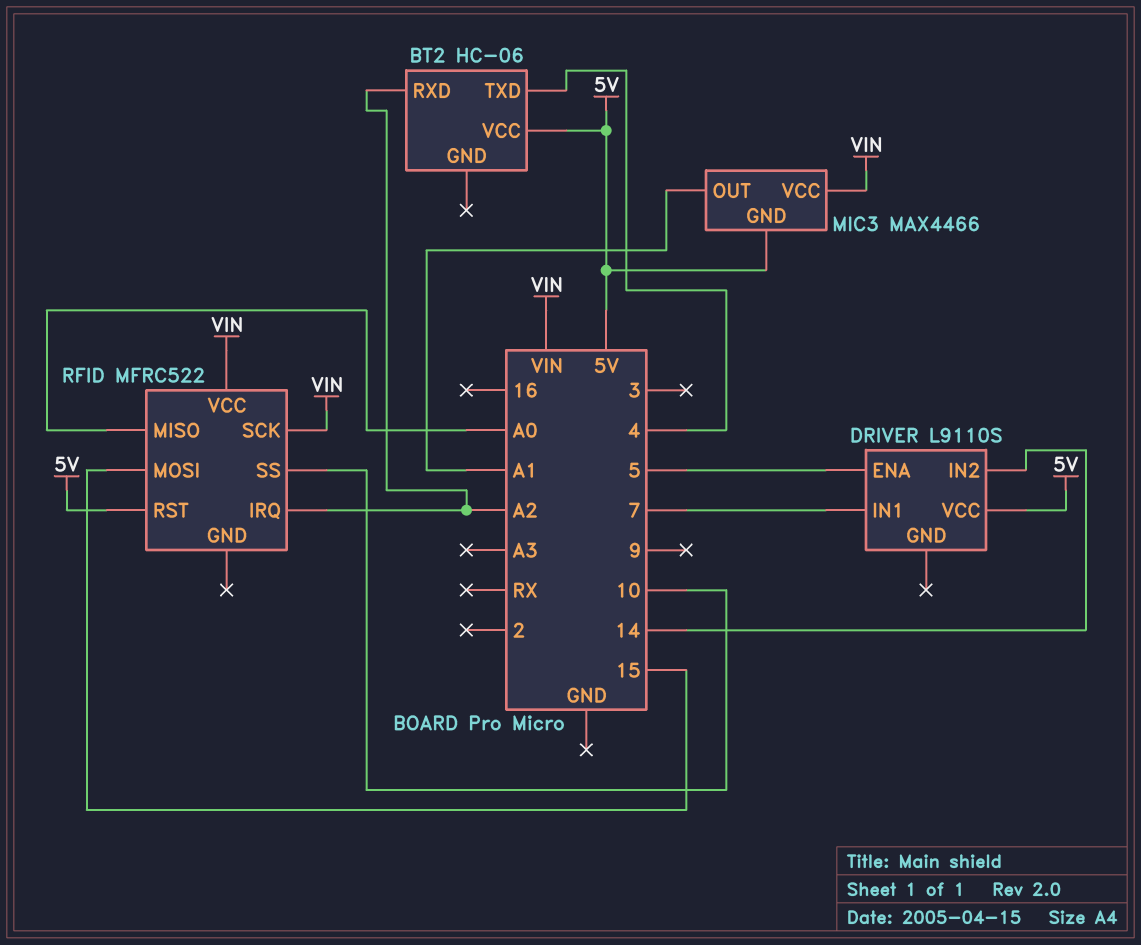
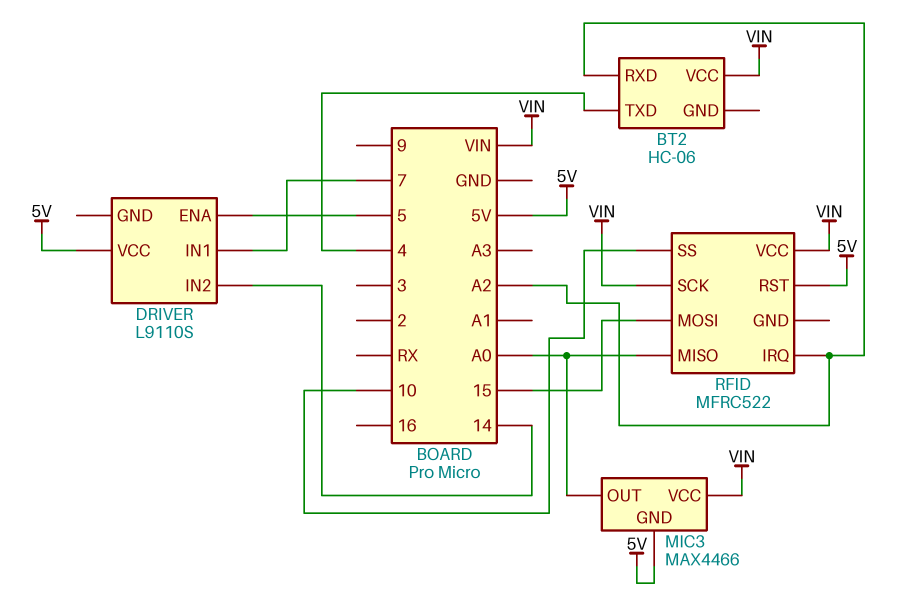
BT2 pin VCC: 5V -> VIN
MIC3 pin OUT: A1 -> A0

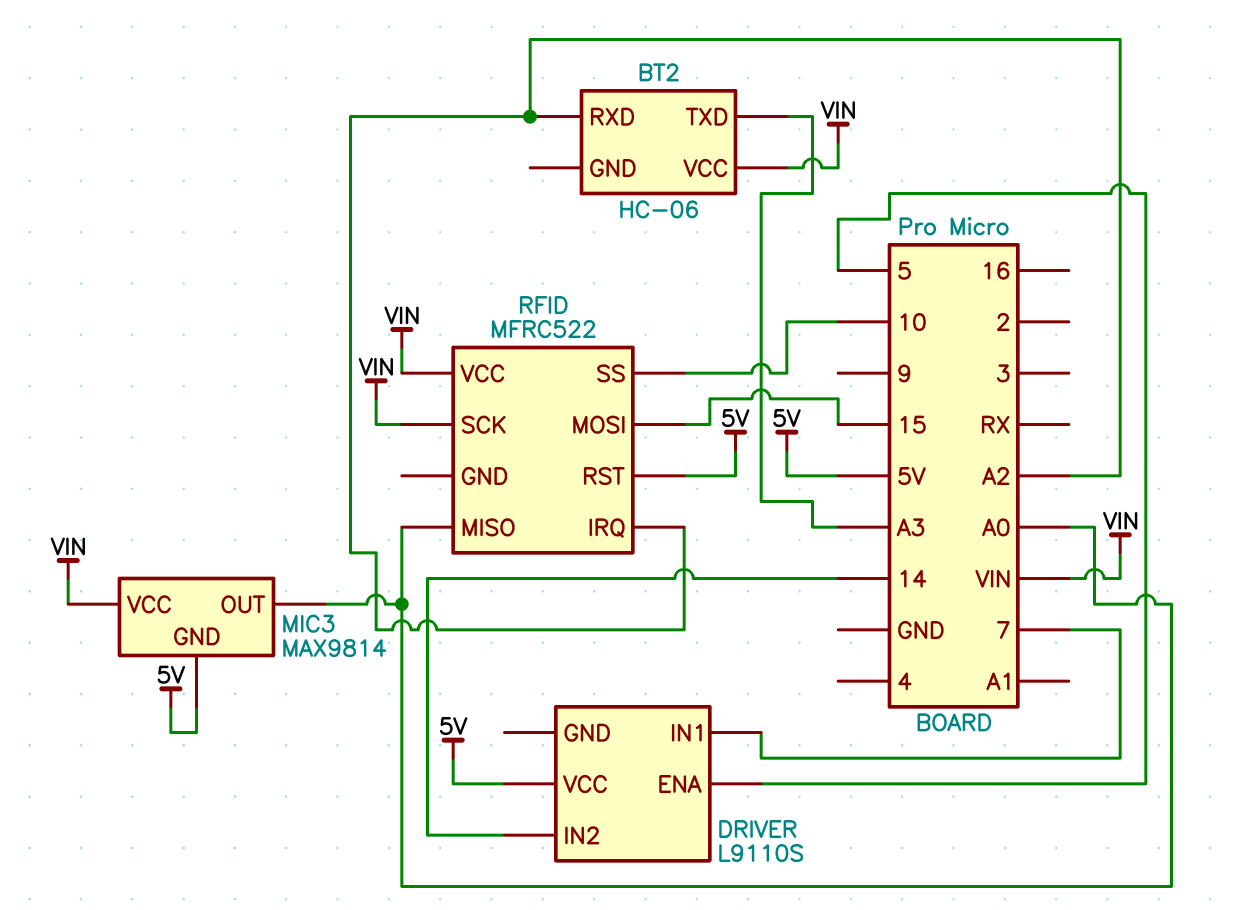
BT2 pin TXD: 4 -> A3
MIC3: MAX4466 -> MAX9814

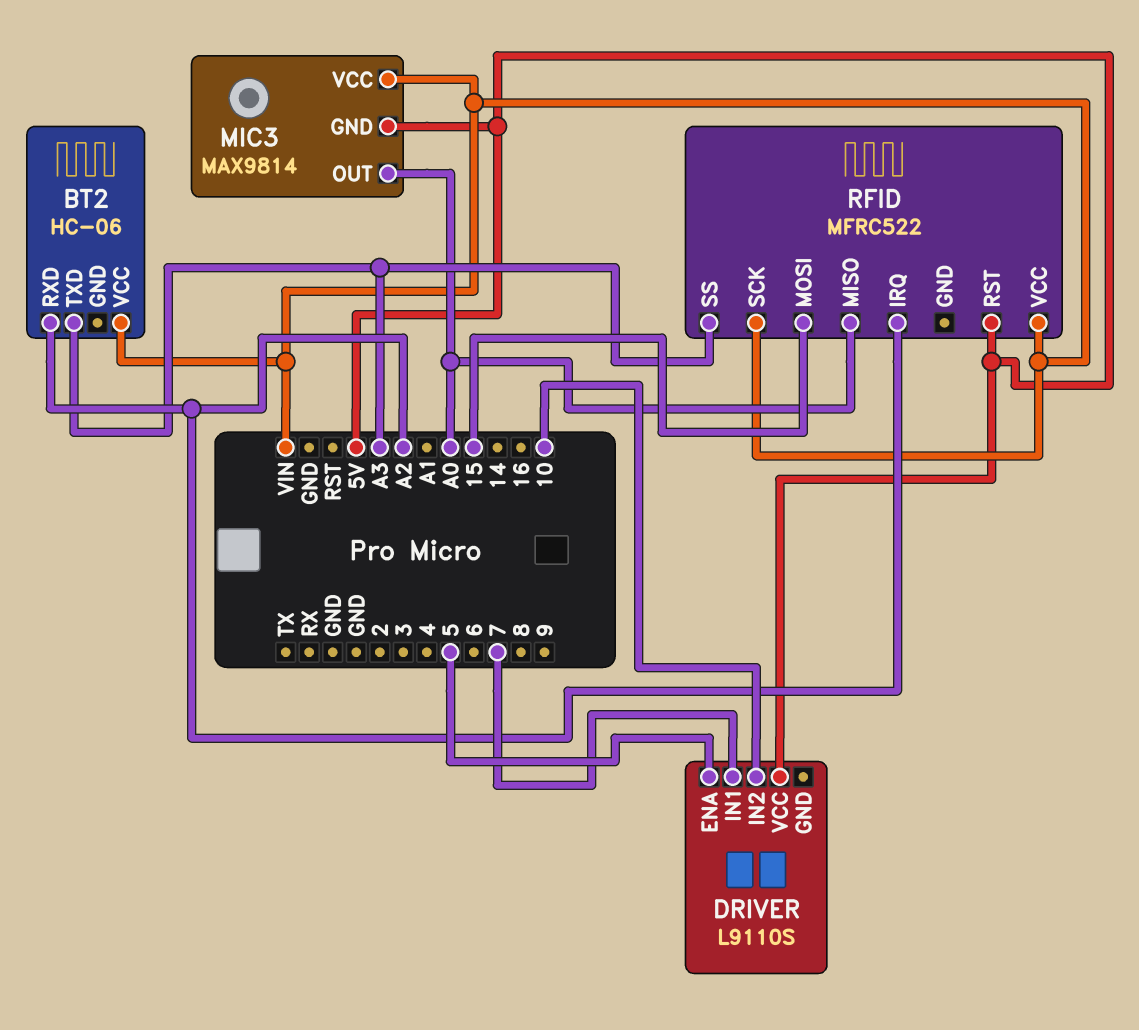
DRIVER pin IN2: 14 -> 10
RFID pin SS: 10 -> A3

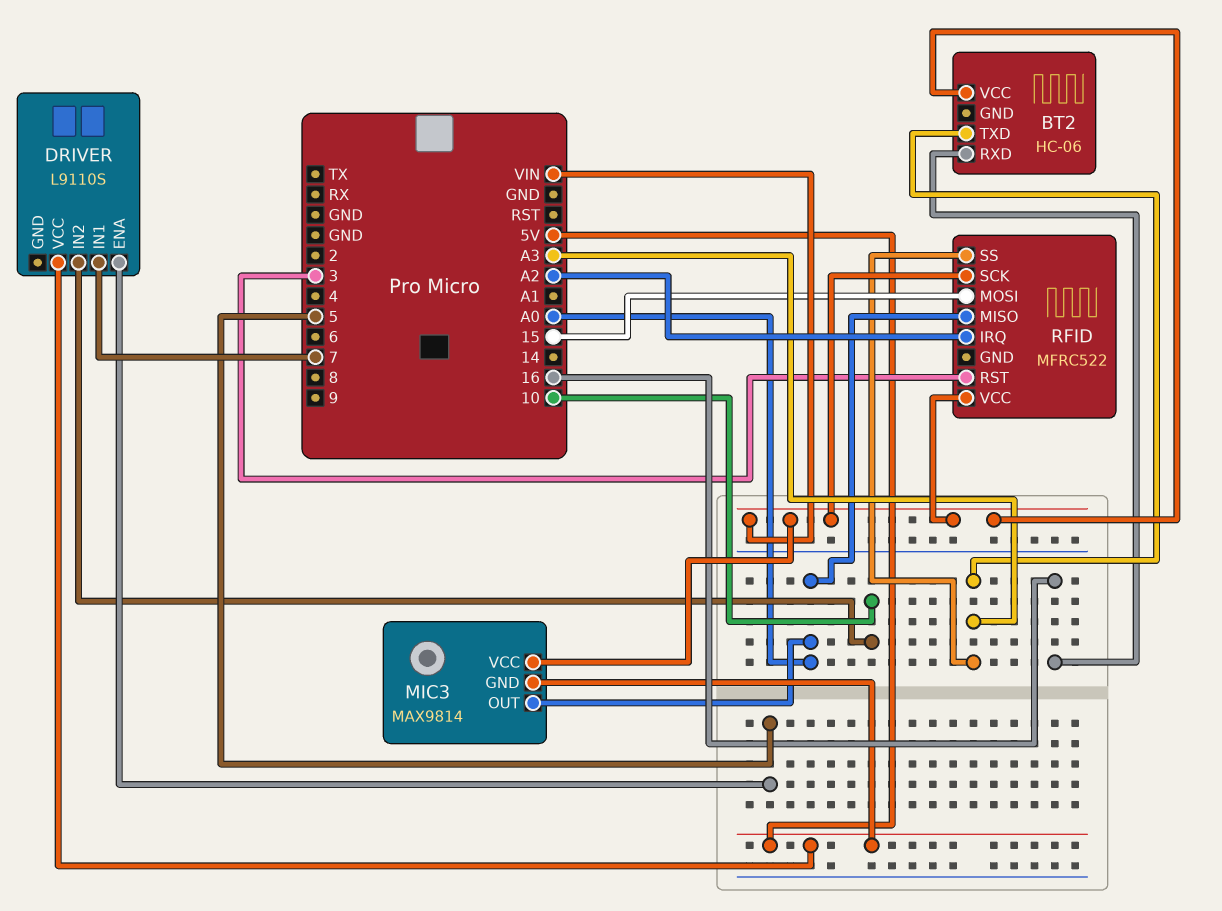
BT2 pin RXD: A2 -> 16
RFID pin RST: 5V -> 3

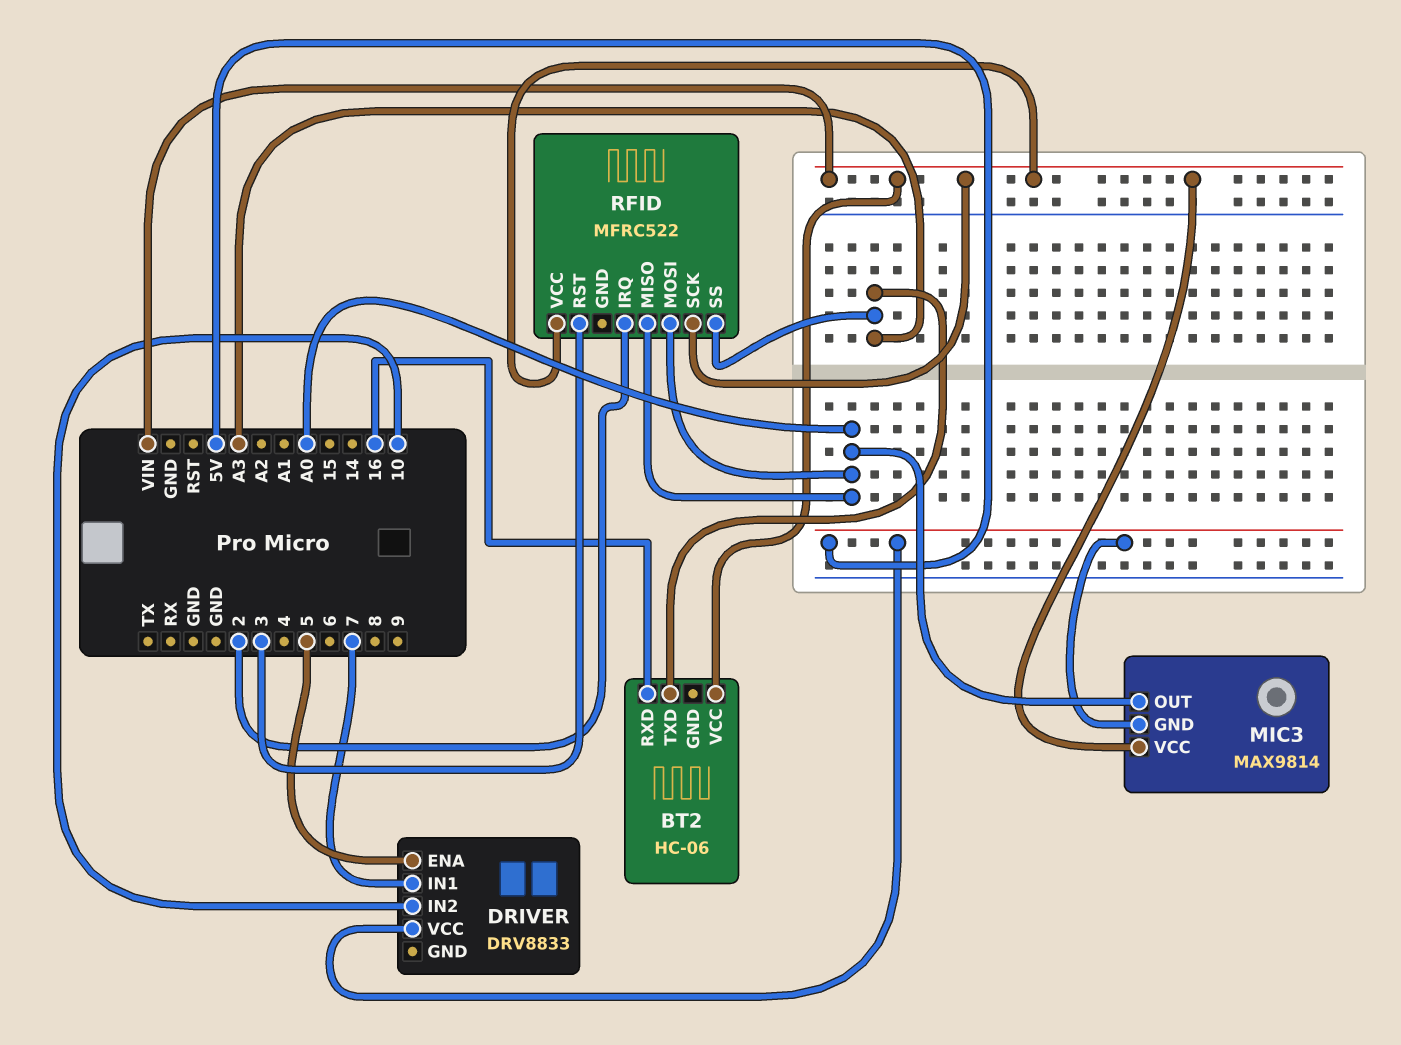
DRIVER: L9110S -> DRV8833
RFID pin IRQ: A2 -> 2
RFID pin MOSI: 15 -> A0

